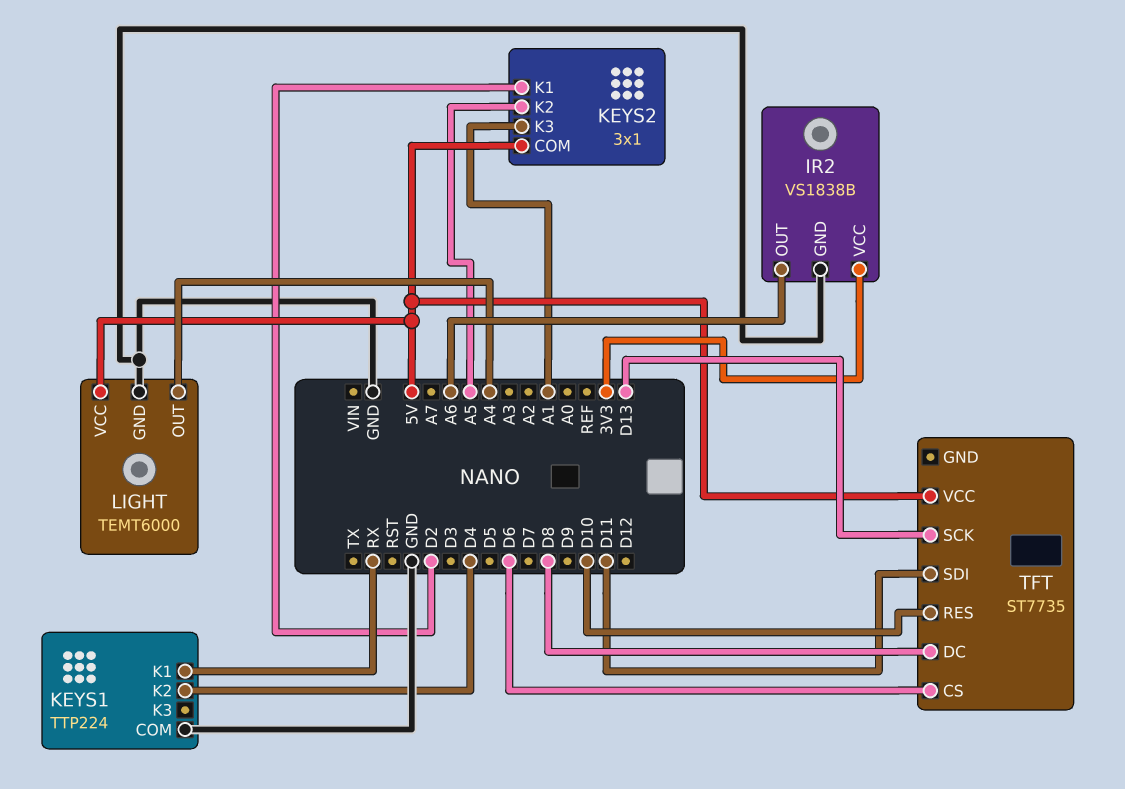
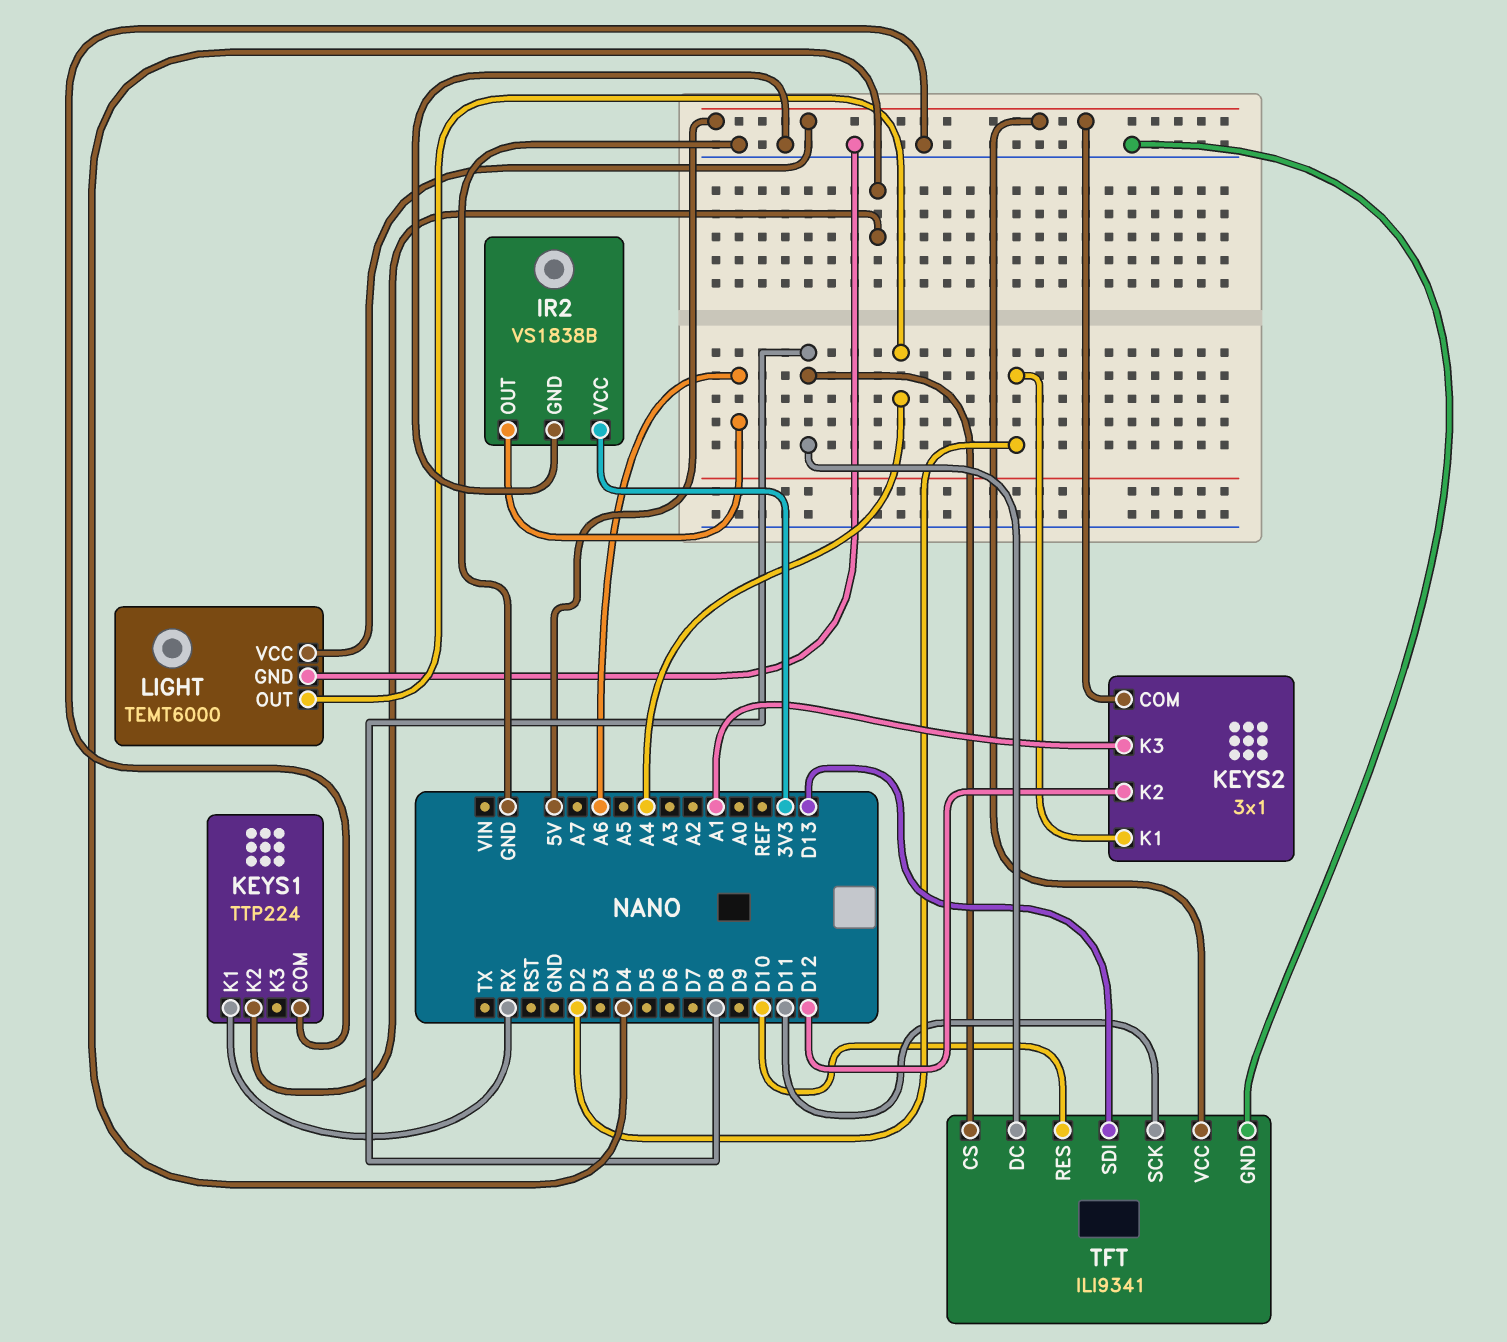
KEYS2 pin K2: A5 -> D12
TFT: ST7735 -> ILI9341
TFT pin CS: D6 -> D8
TFT pin GND: none -> GND
TFT pin SCK: D13 -> D11
TFT pin SDI: D11 -> D13

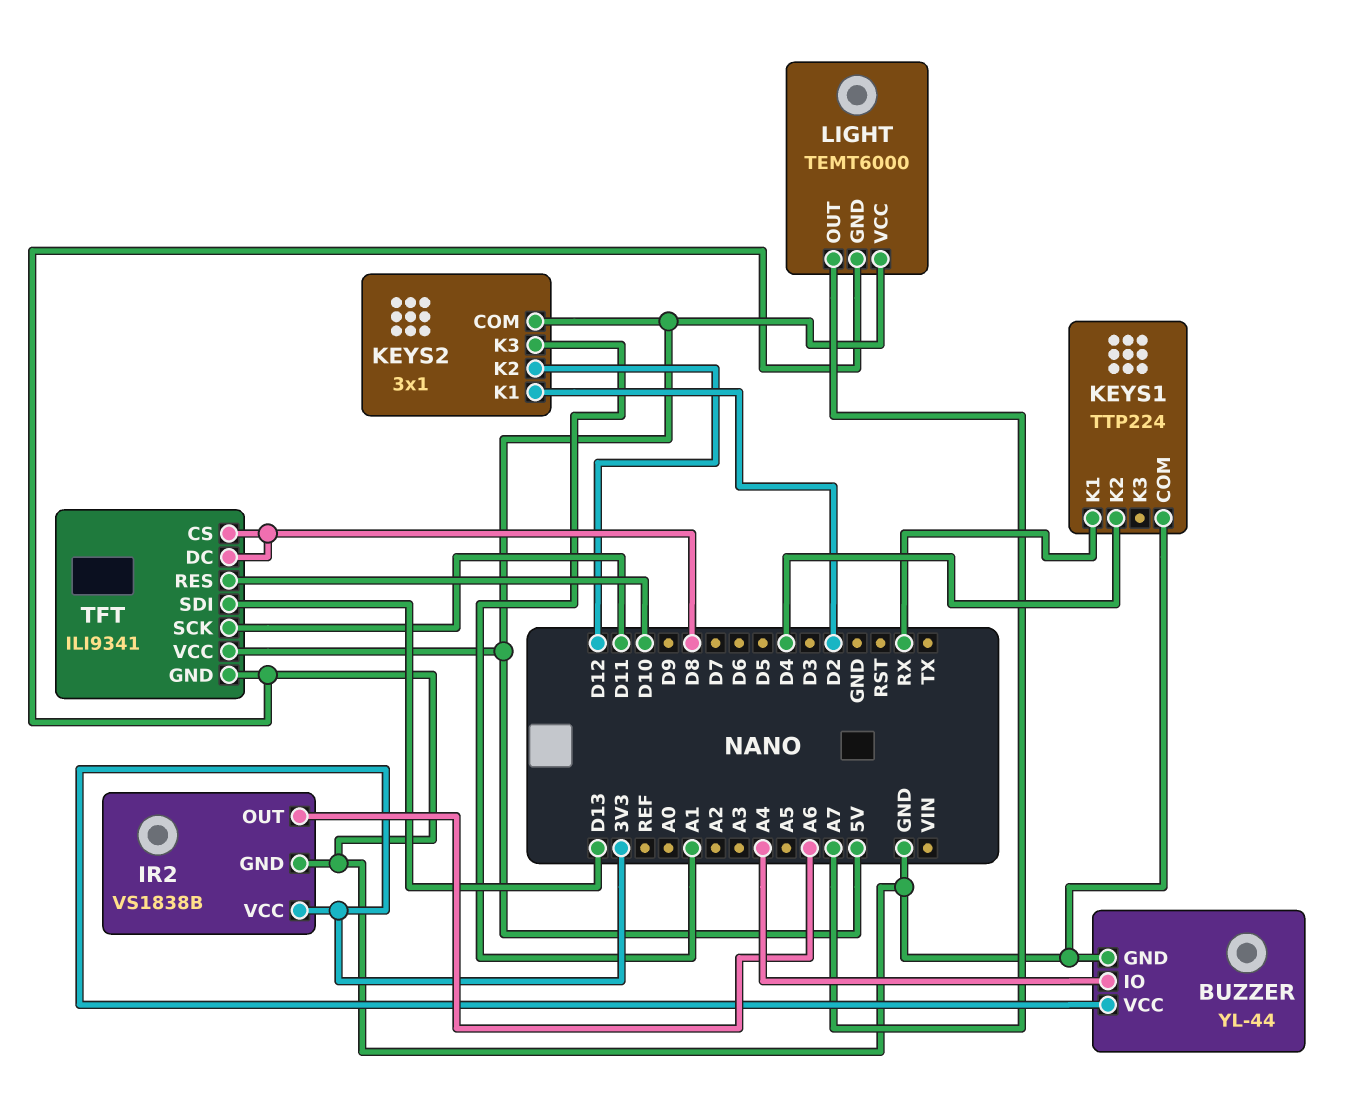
BUZZER: none -> YL-44
BUZZER pin GND: none -> GND
BUZZER pin IO: none -> A4
BUZZER pin VCC: none -> 3V3
LIGHT pin OUT: A4 -> A7

